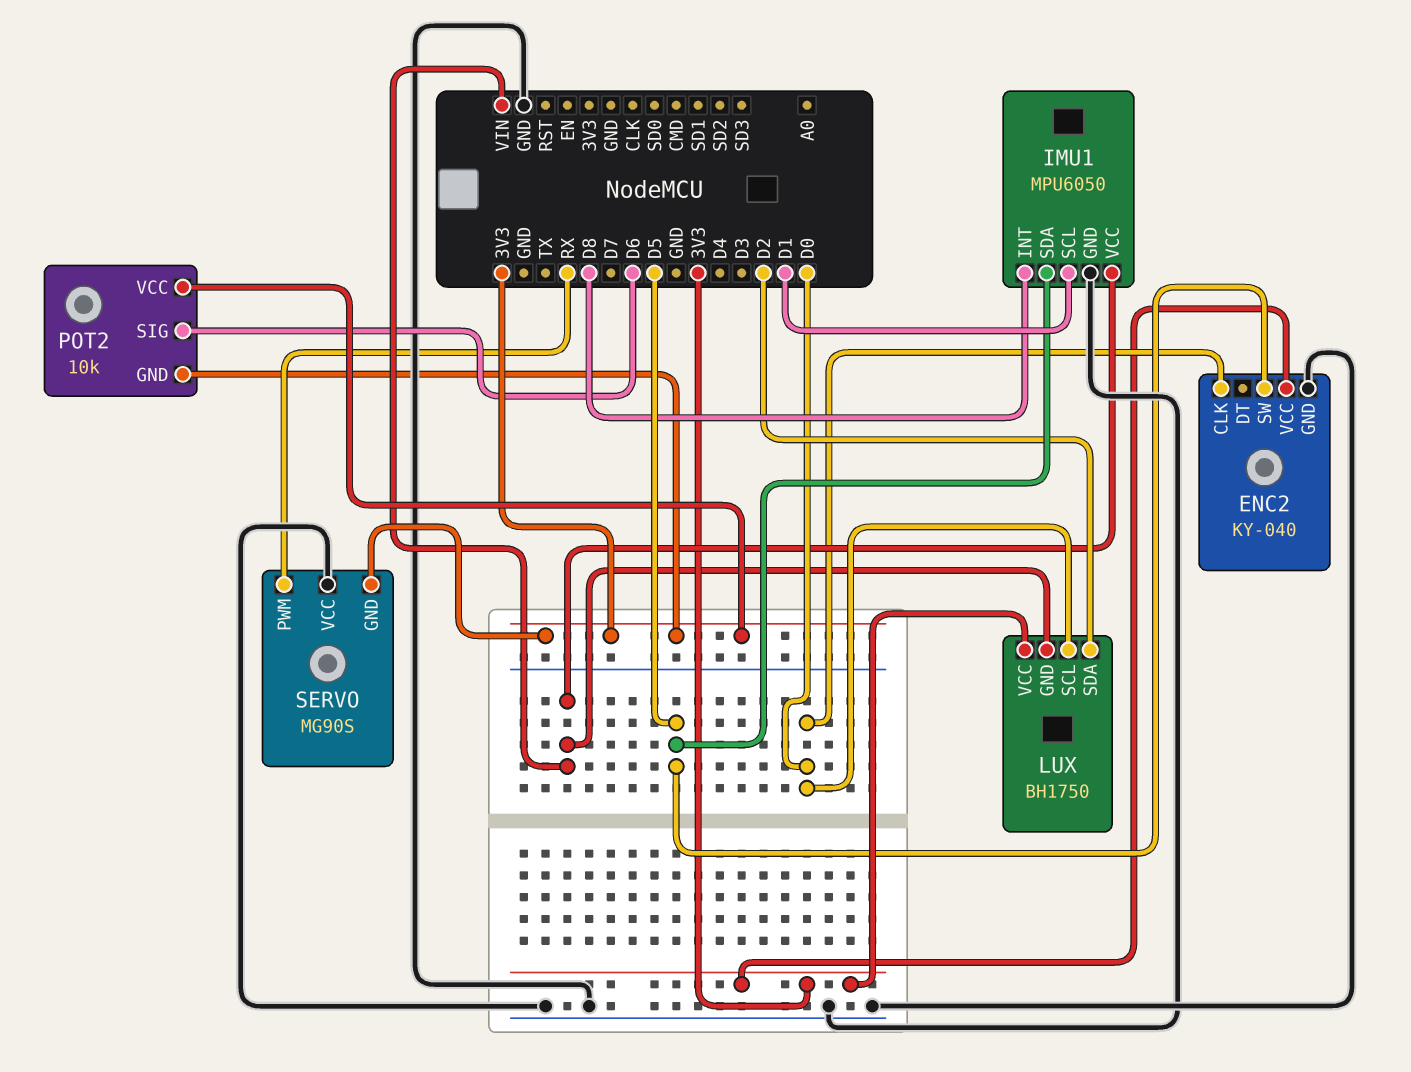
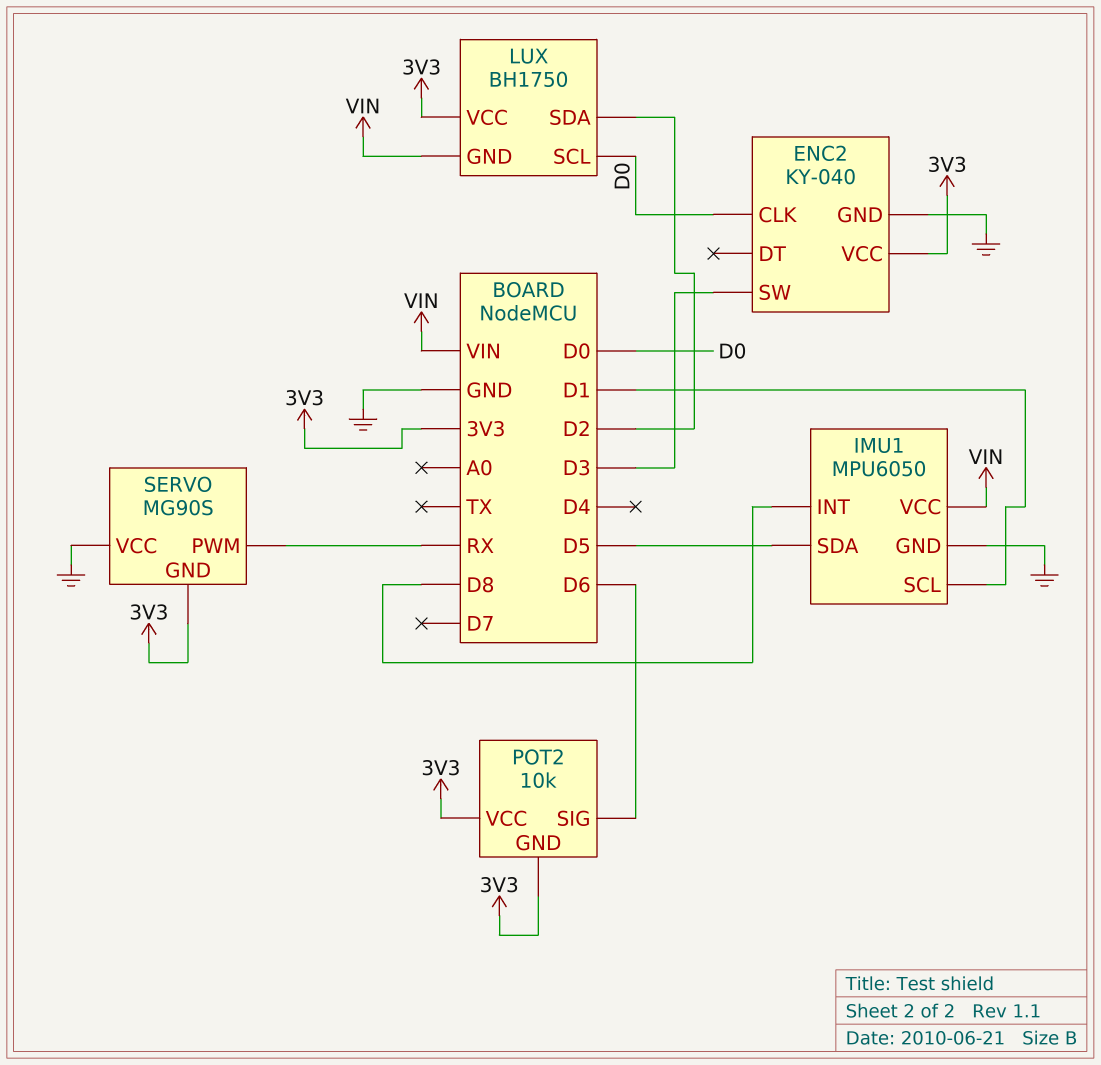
ENC2 pin SW: D5 -> D3

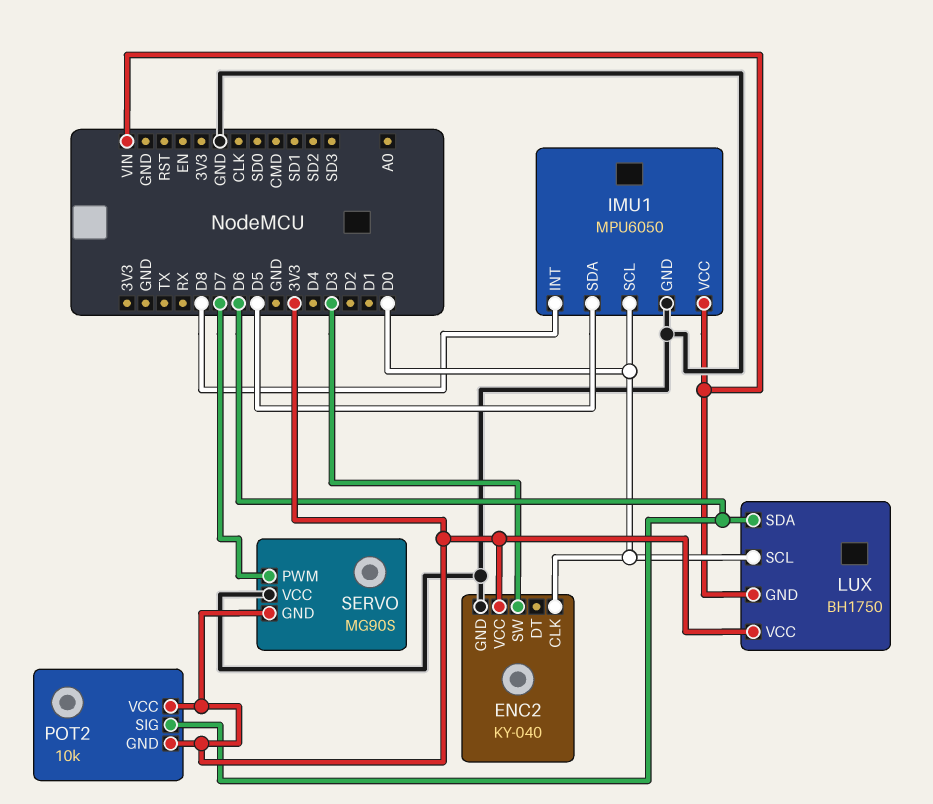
IMU1 pin SCL: D1 -> D0
LUX pin SDA: D2 -> D6
SERVO pin PWM: RX -> D7

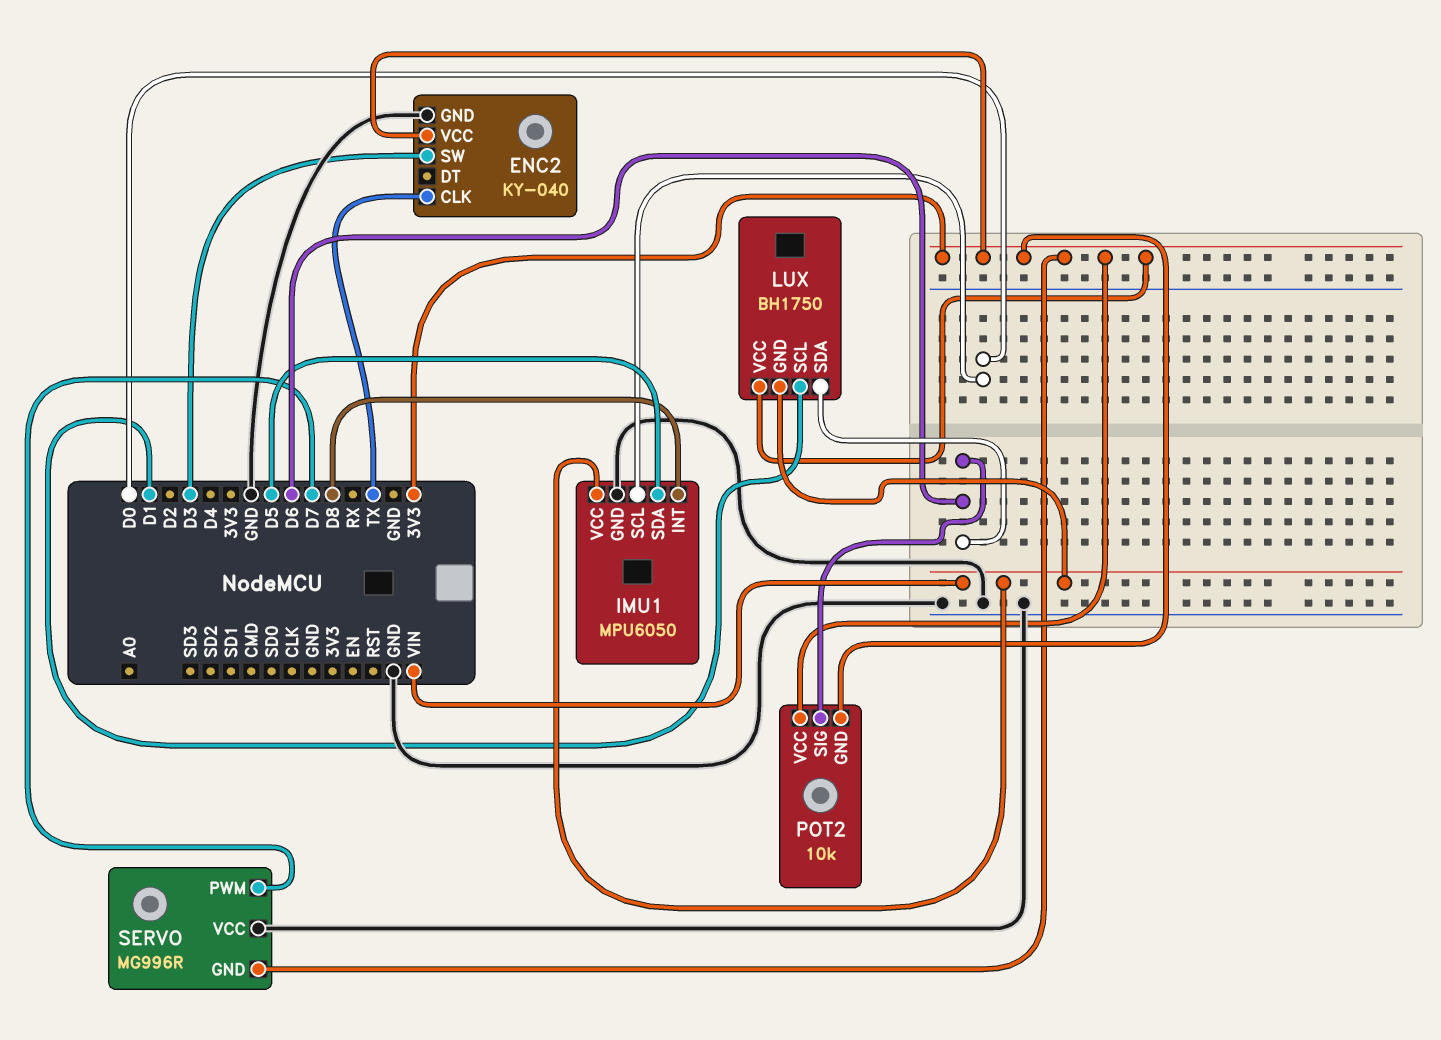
ENC2 pin CLK: D0 -> TX
LUX pin SCL: D0 -> D1
SERVO: MG90S -> MG996R

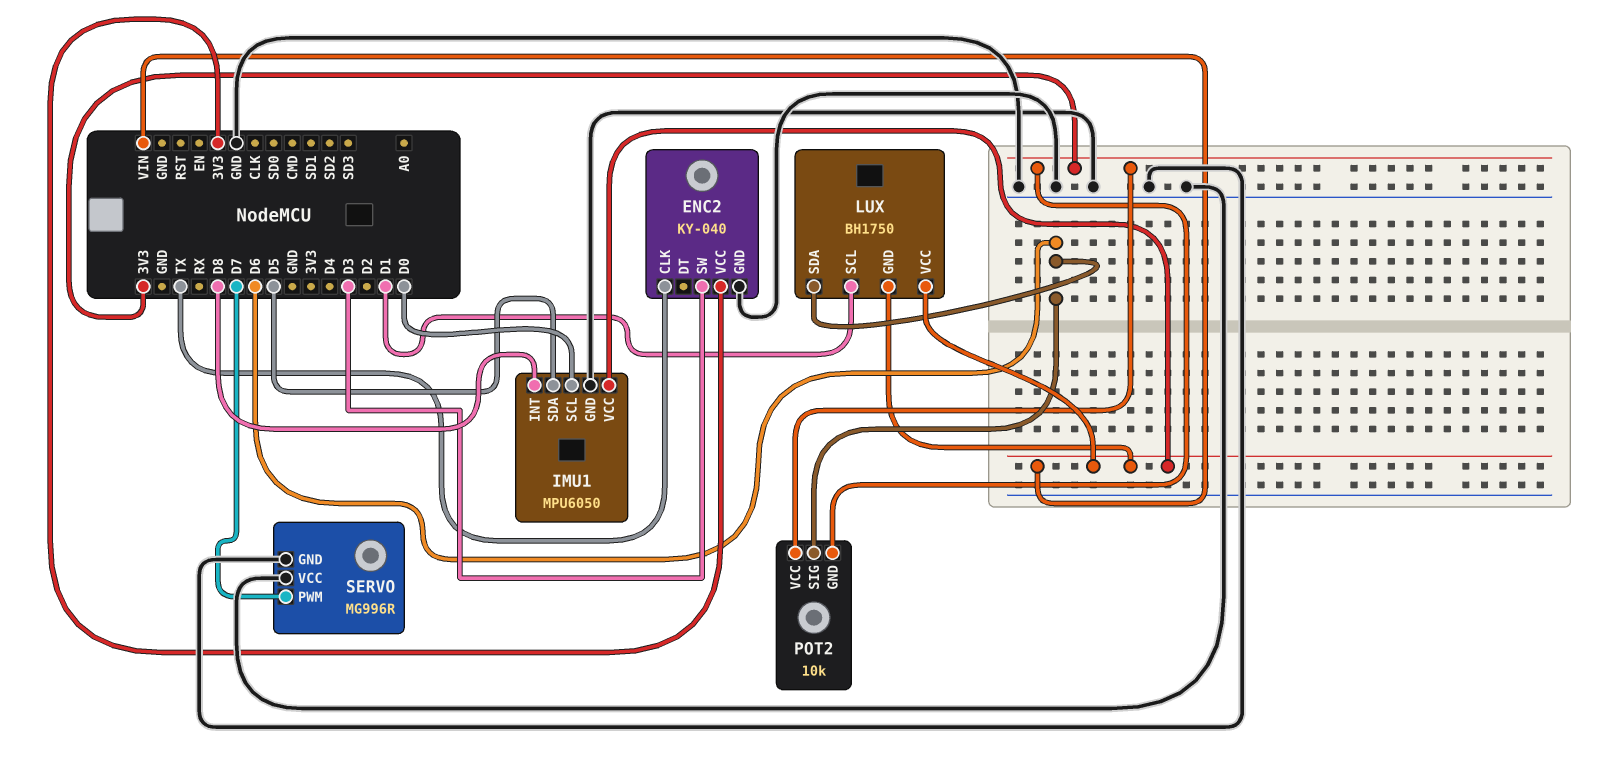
LUX pin VCC: 3V3 -> VIN
SERVO pin GND: 3V3 -> GND

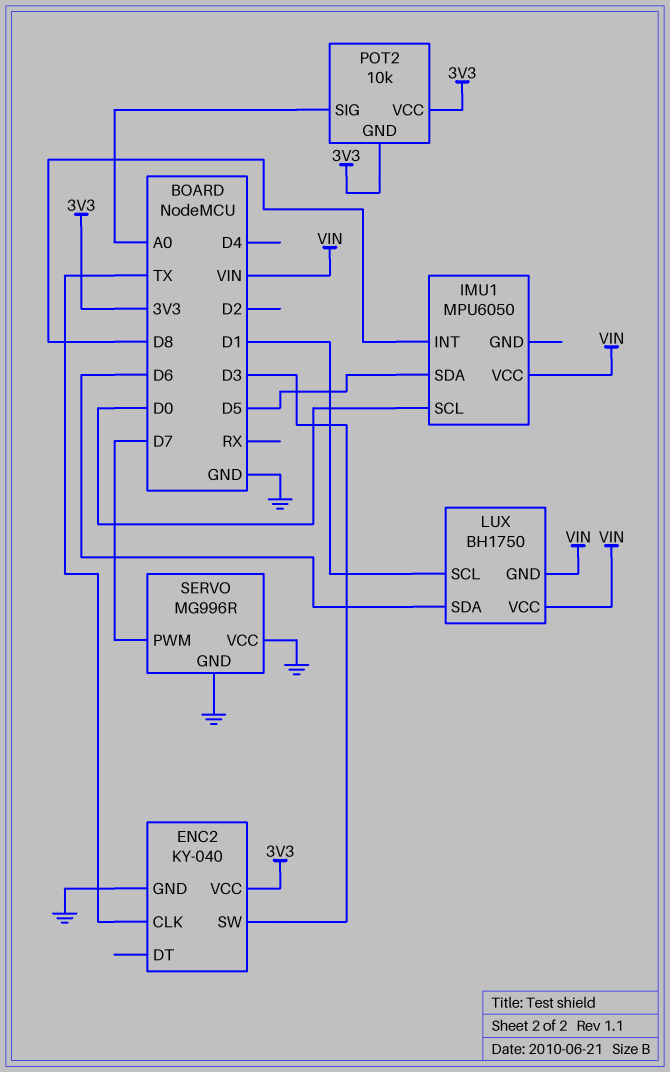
IMU1 pin GND: GND -> none
POT2 pin SIG: D6 -> A0

